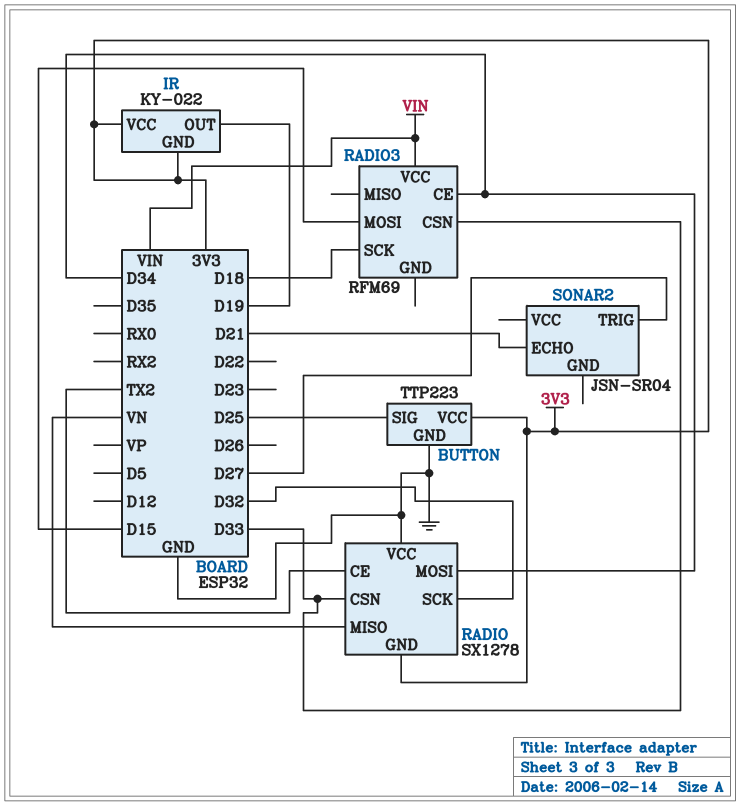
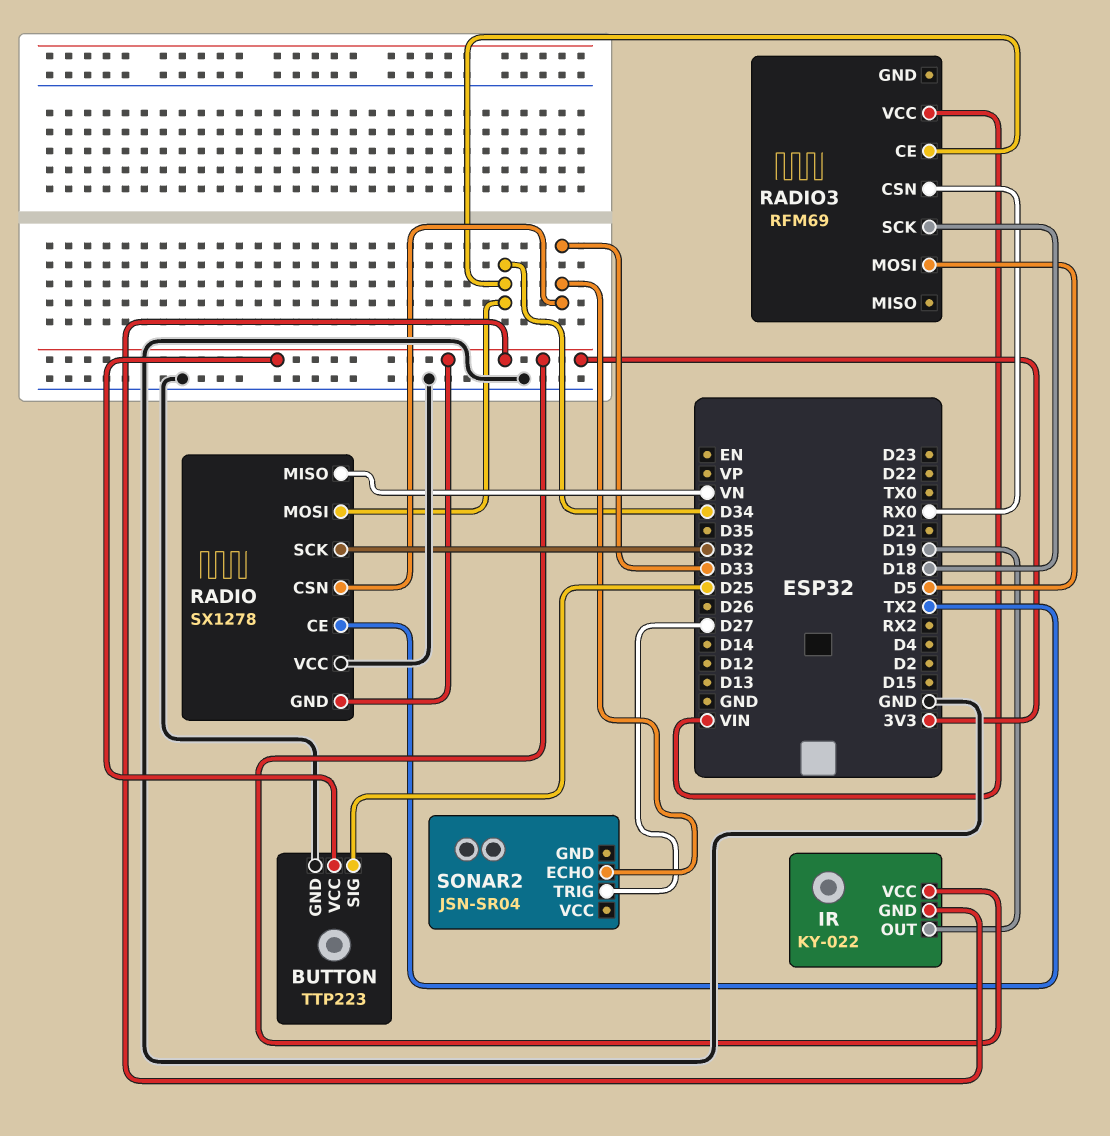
RADIO3 pin CSN: D33 -> RX0
RADIO3 pin MOSI: D15 -> D5
SONAR2 pin ECHO: D21 -> D33

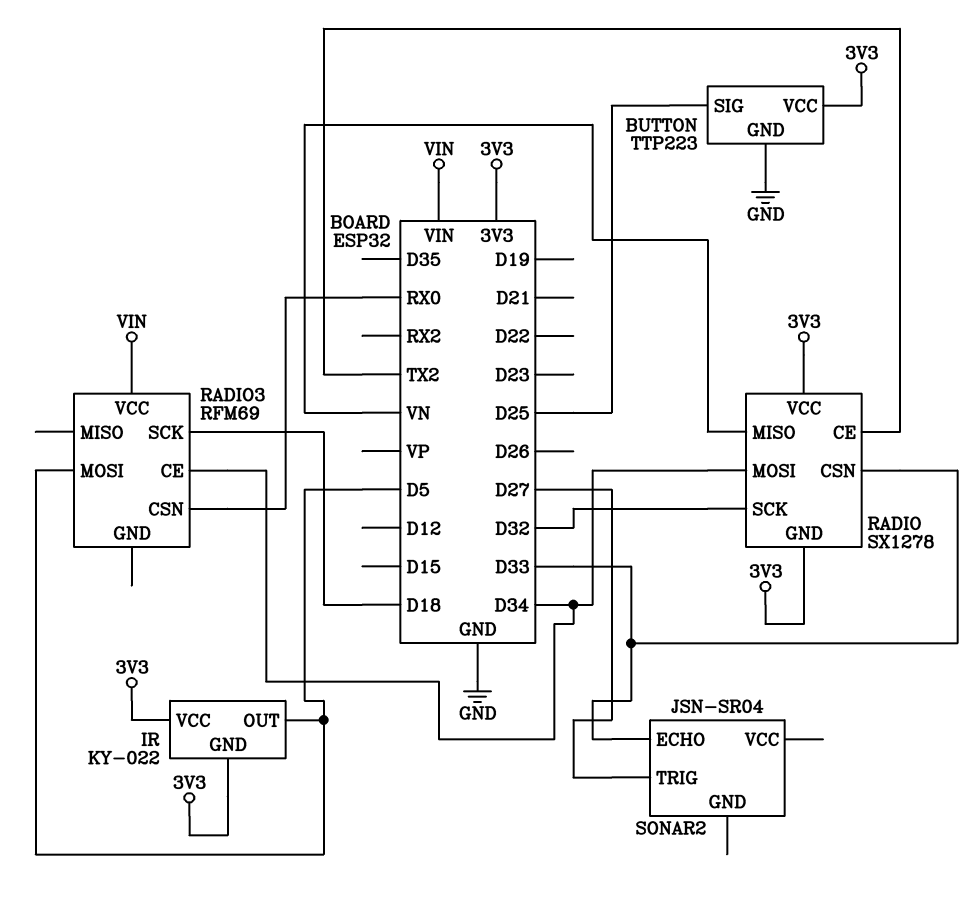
IR pin OUT: D19 -> D5
RADIO pin VCC: GND -> 3V3

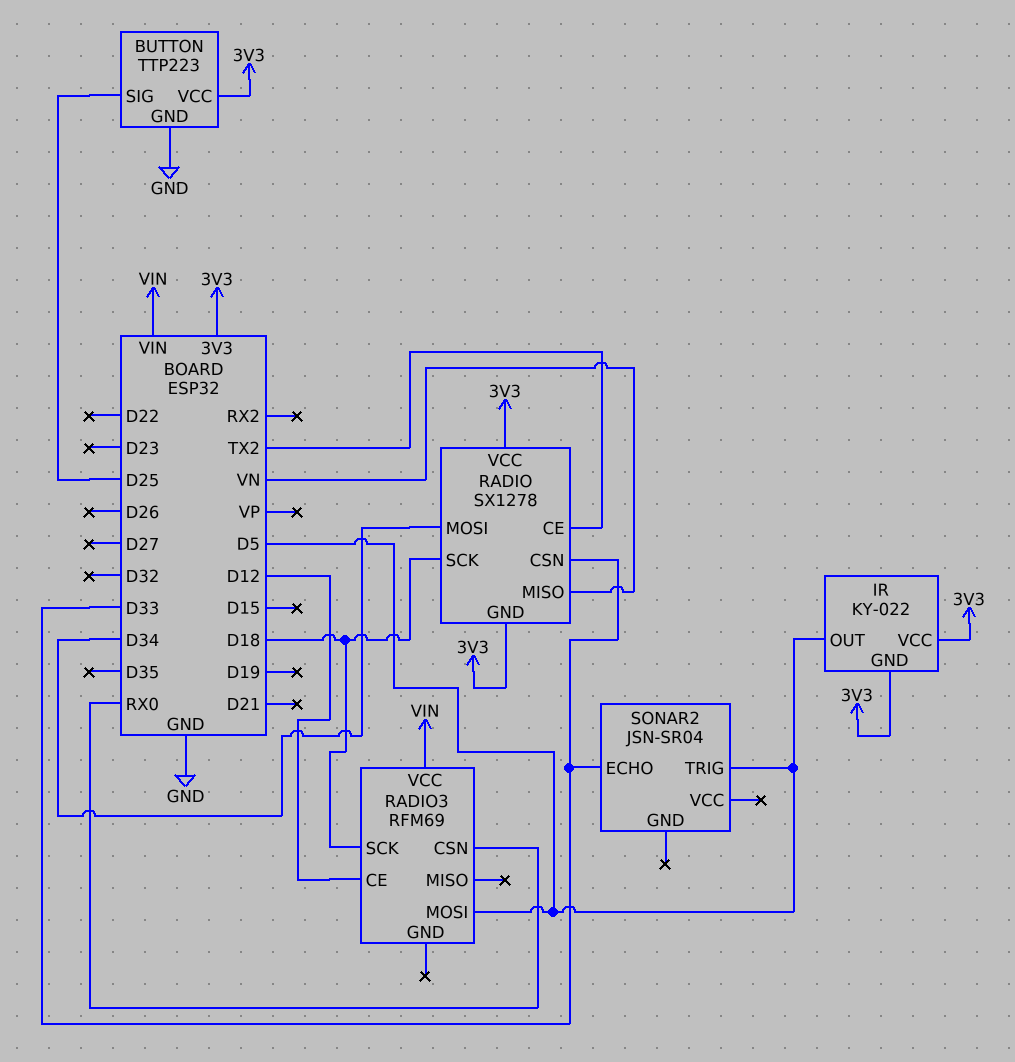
RADIO pin SCK: D32 -> D18
RADIO3 pin CE: D34 -> D12
SONAR2 pin TRIG: D27 -> D5

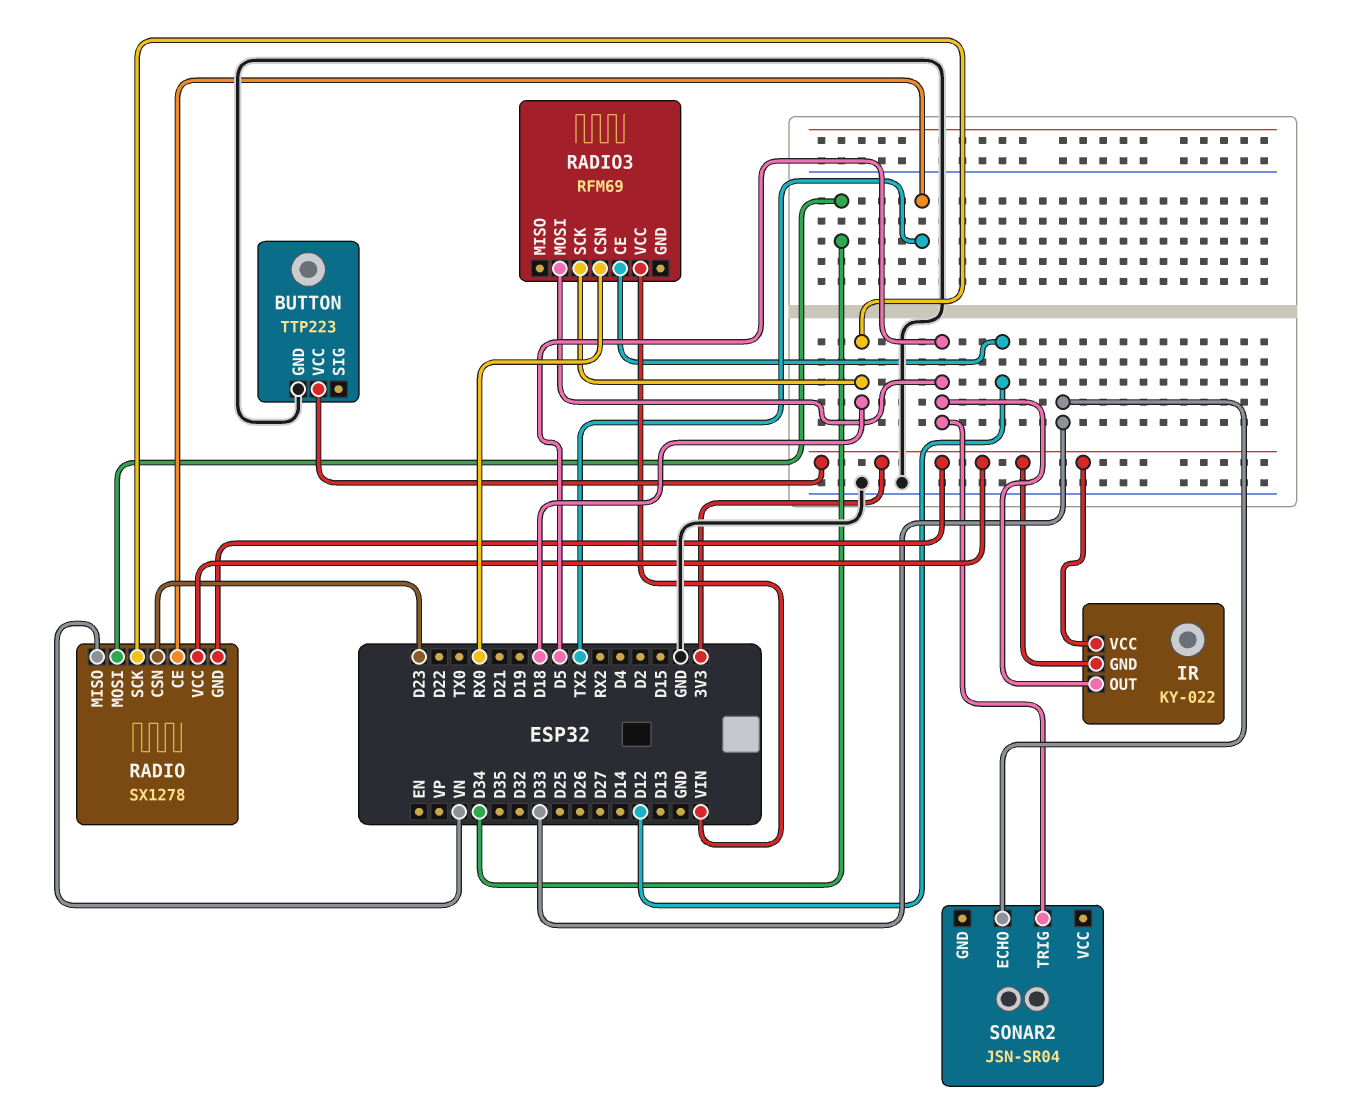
BUTTON pin SIG: D25 -> none
RADIO pin CSN: D33 -> D23

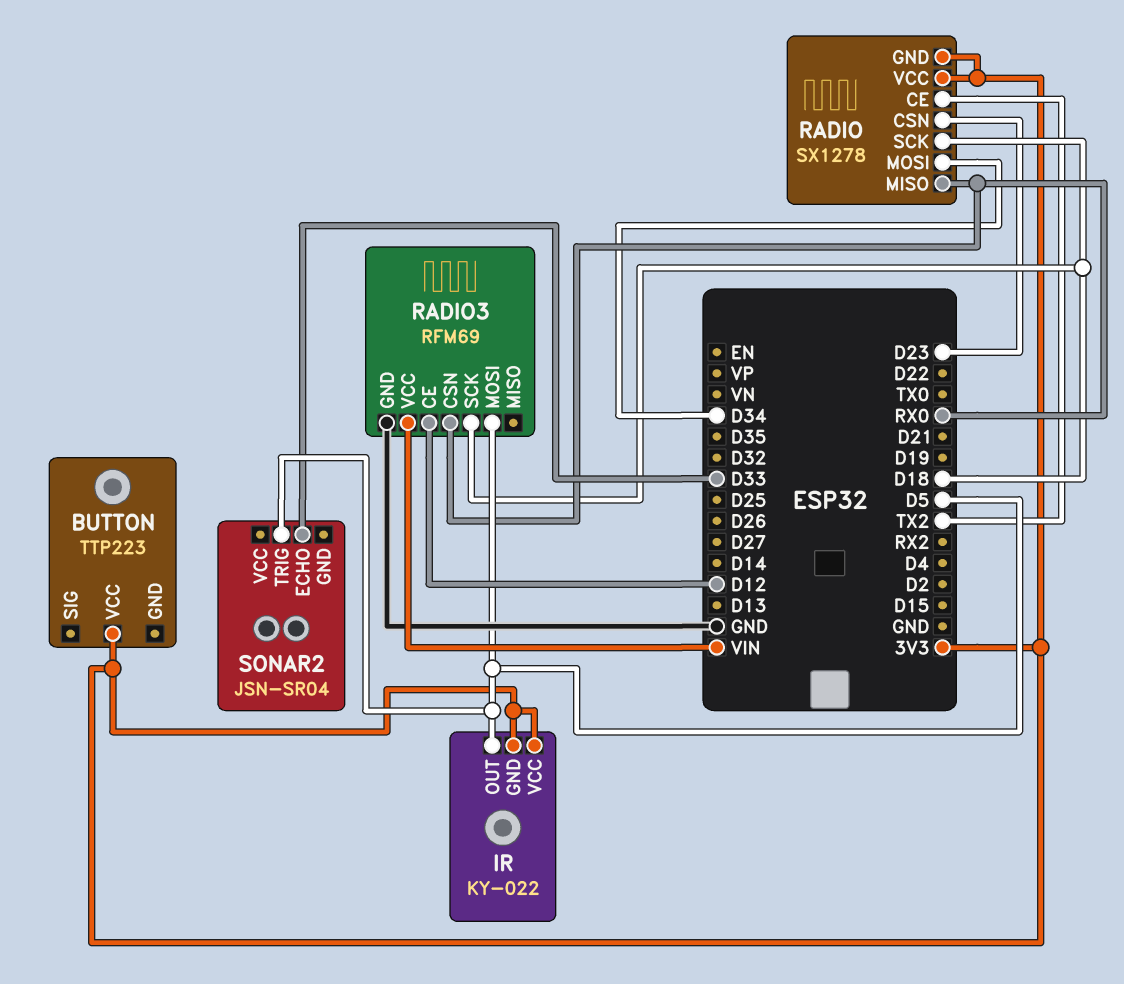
BUTTON pin GND: GND -> none
RADIO pin MISO: VN -> RX0
RADIO3 pin GND: none -> GND

